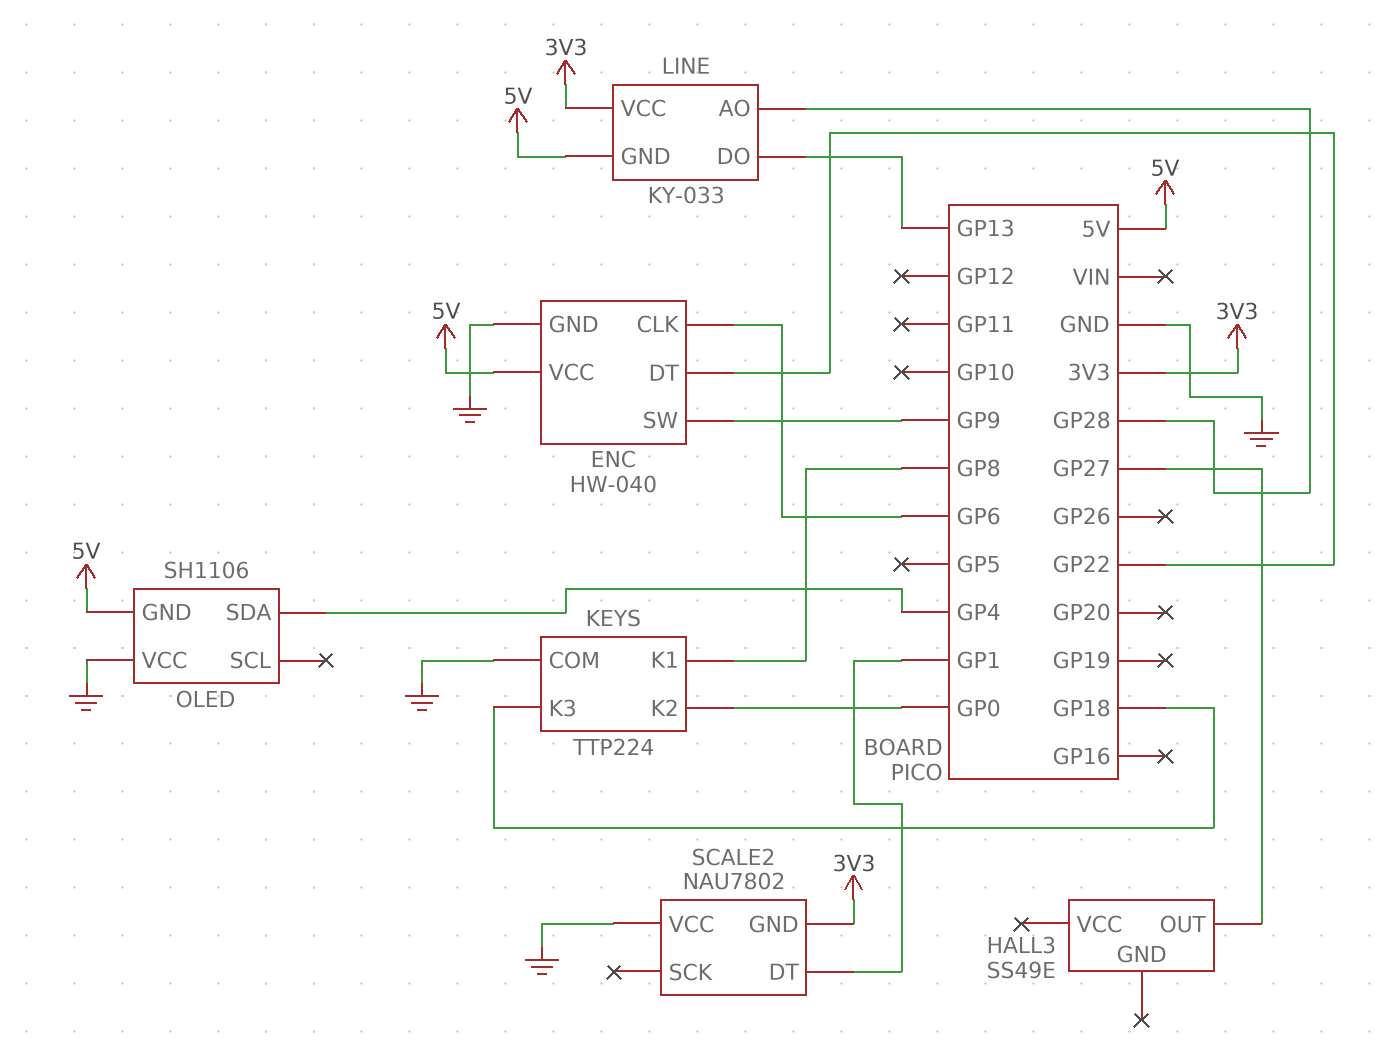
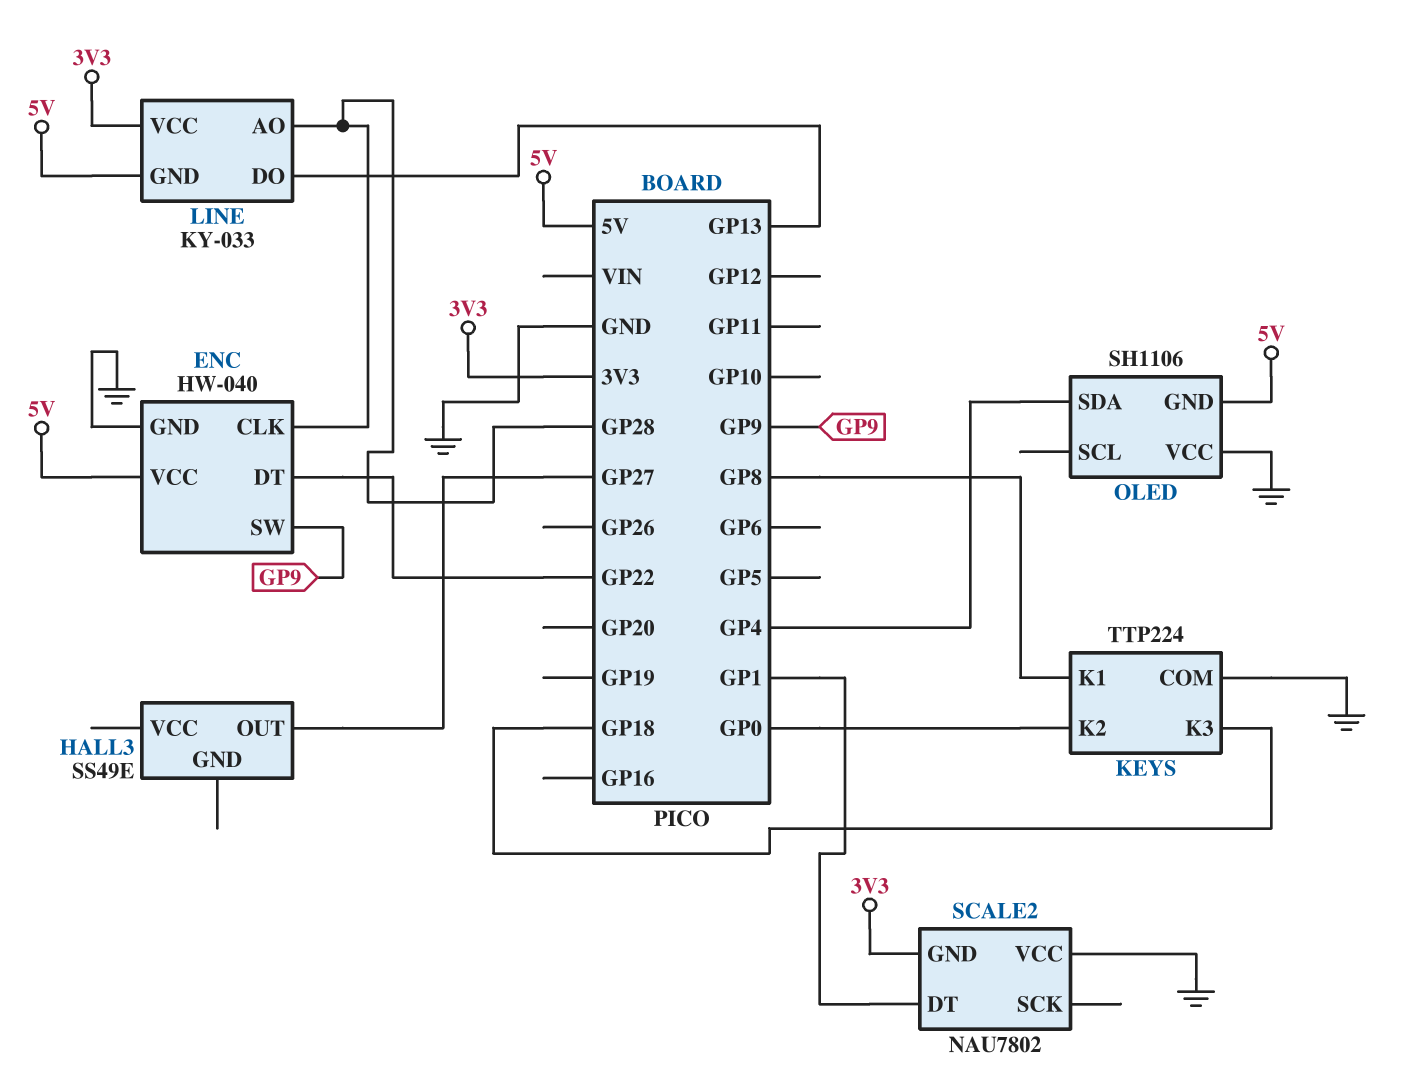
ENC pin CLK: GP6 -> GP28

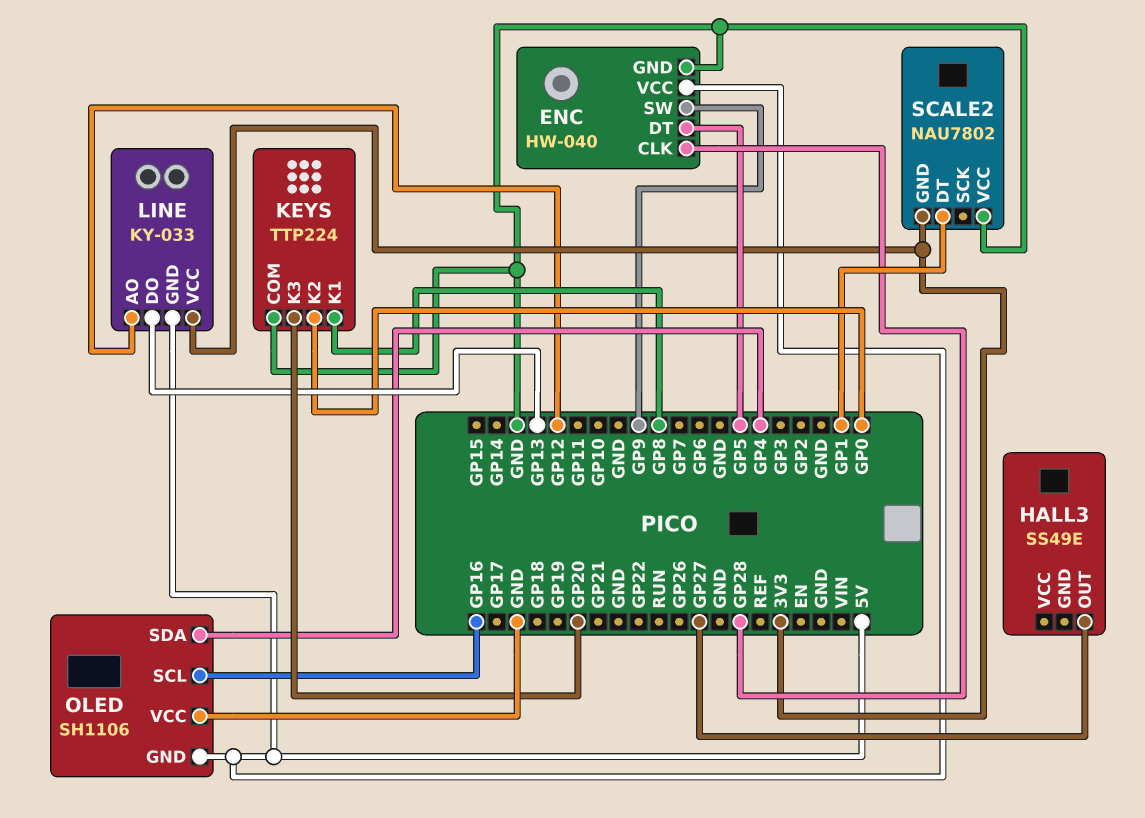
ENC pin DT: GP22 -> GP5
KEYS pin K3: GP18 -> GP20
LINE pin AO: GP28 -> GP12
OLED pin SCL: none -> GP16

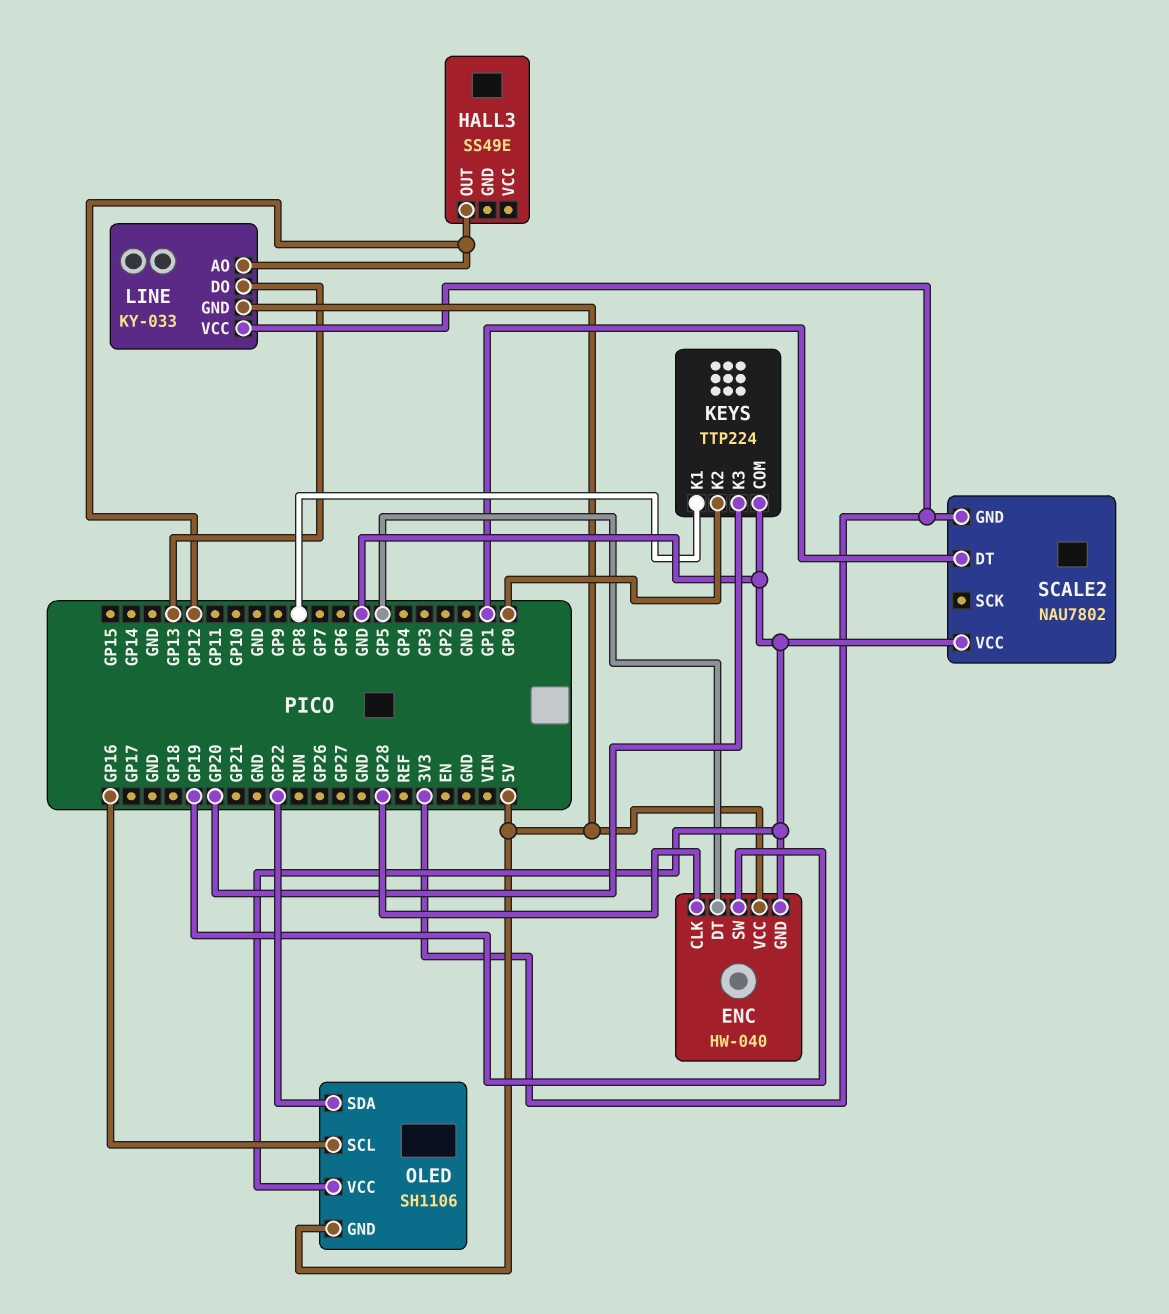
ENC pin SW: GP9 -> GP19
HALL3 pin OUT: GP27 -> GP12
OLED pin SDA: GP4 -> GP22

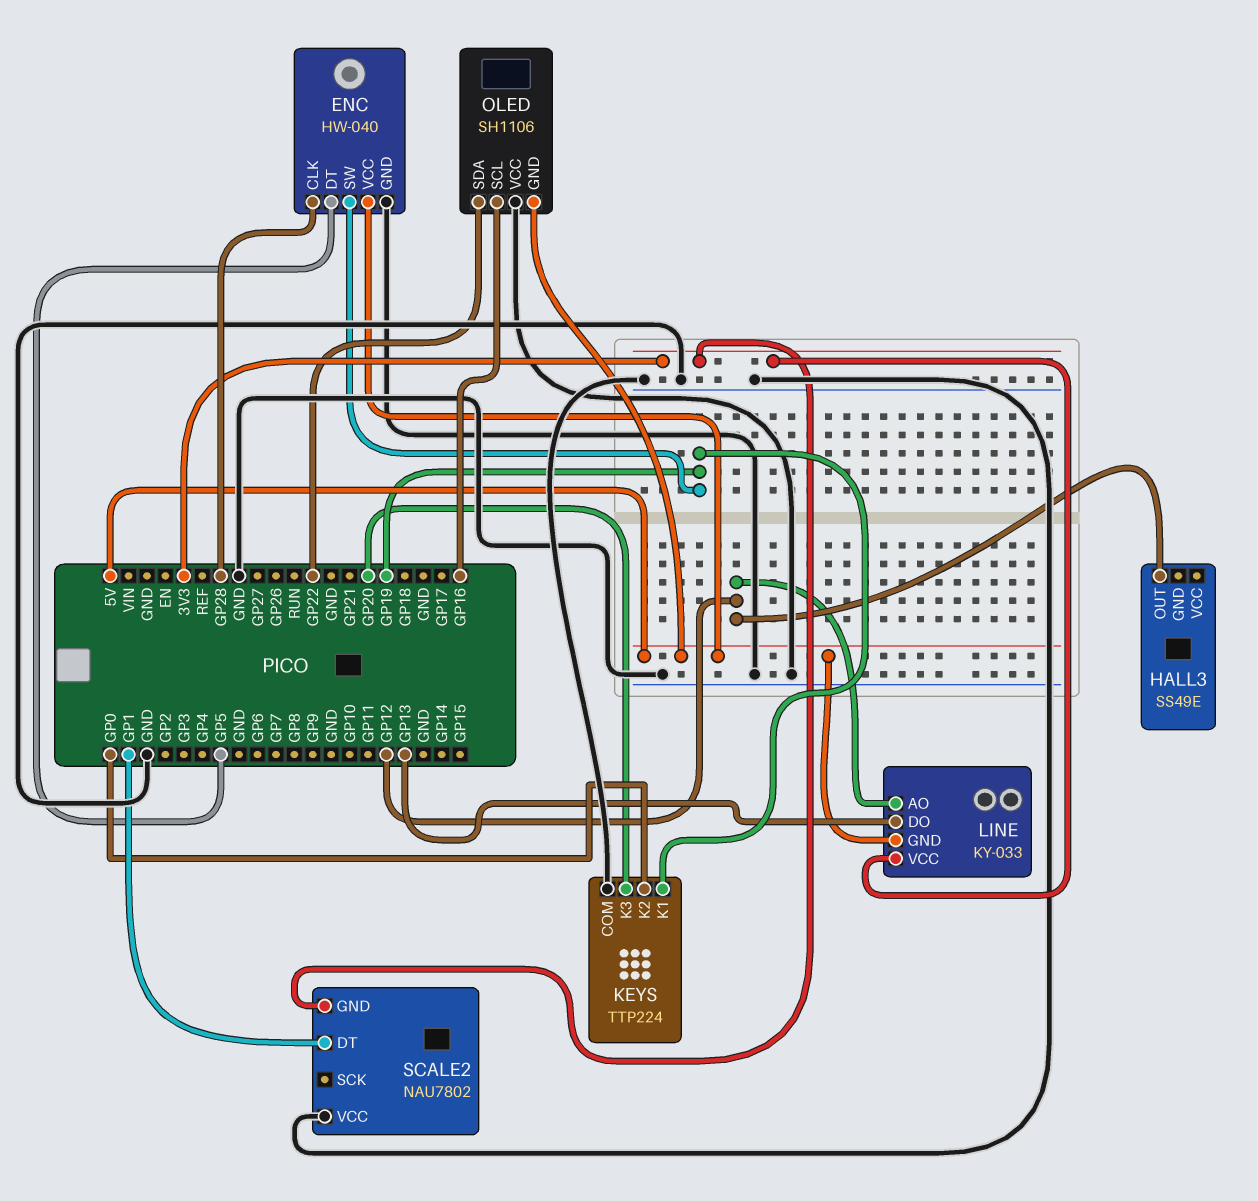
KEYS pin K1: GP8 -> GP19

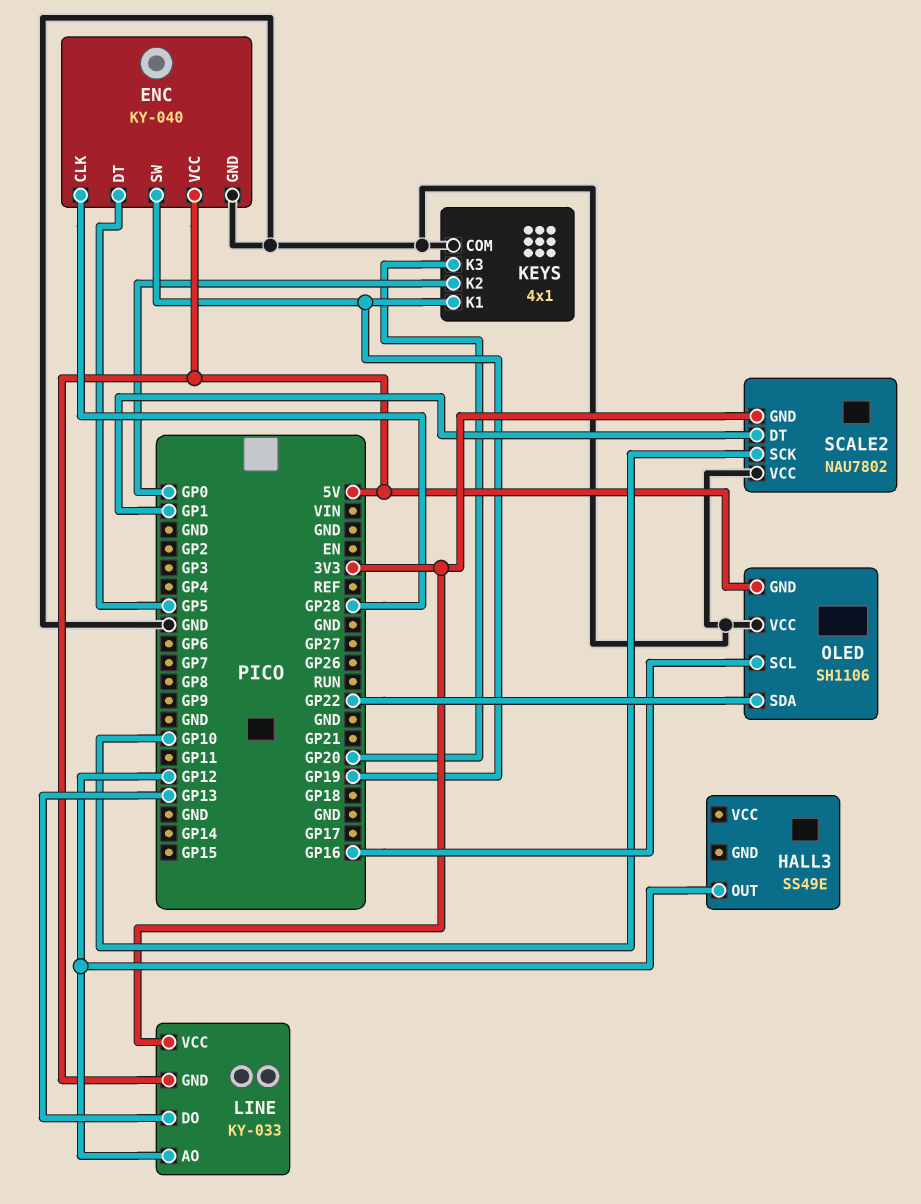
ENC: HW-040 -> KY-040
KEYS: TTP224 -> 4x1
SCALE2 pin SCK: none -> GP10

